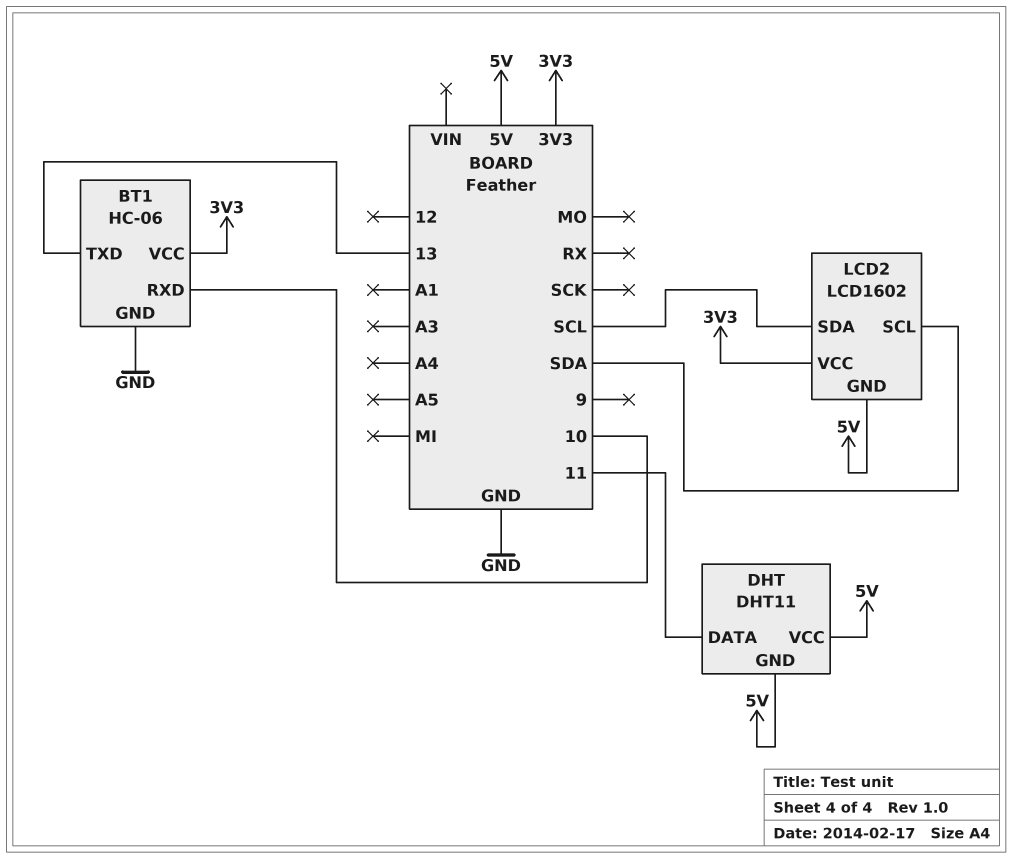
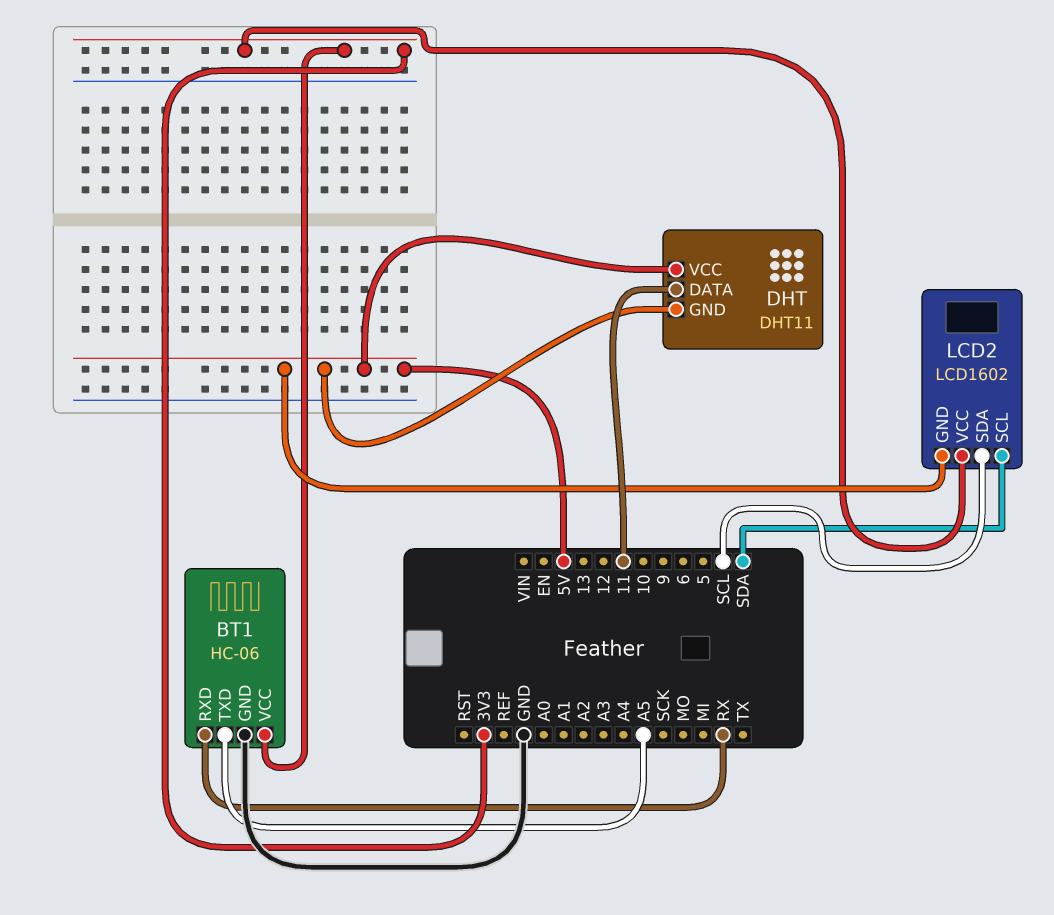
BT1 pin RXD: 10 -> RX
BT1 pin TXD: 13 -> A5

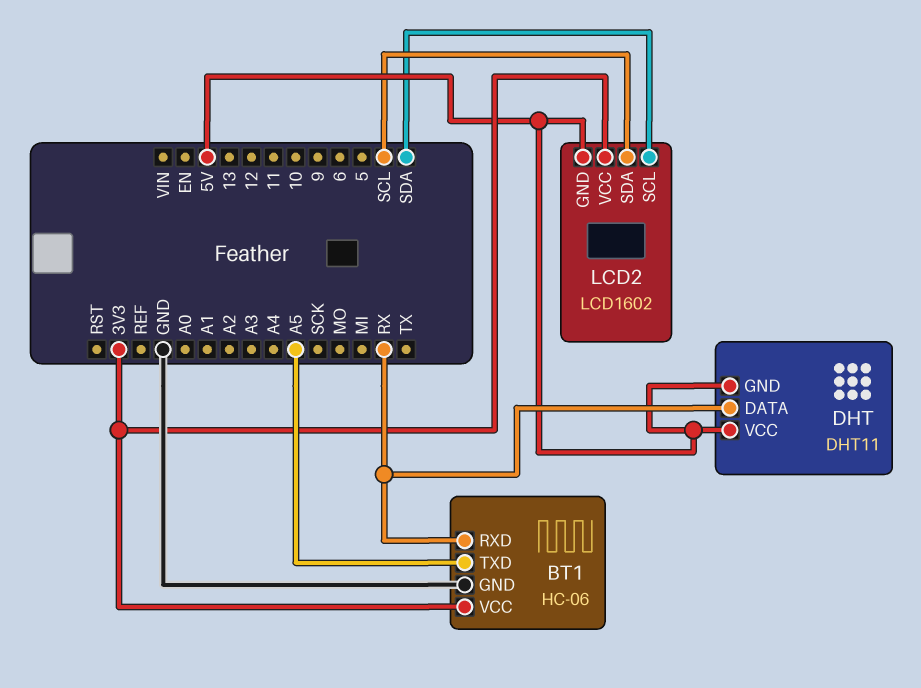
DHT pin DATA: 11 -> RX

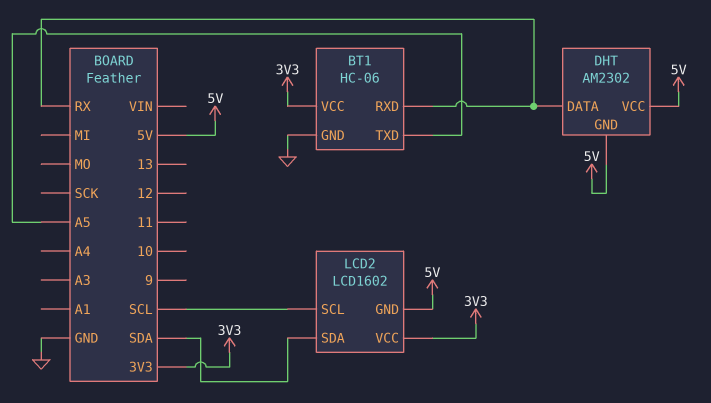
DHT: DHT11 -> AM2302
LCD2 pin SCL: SDA -> SCL
LCD2 pin SDA: SCL -> SDA

